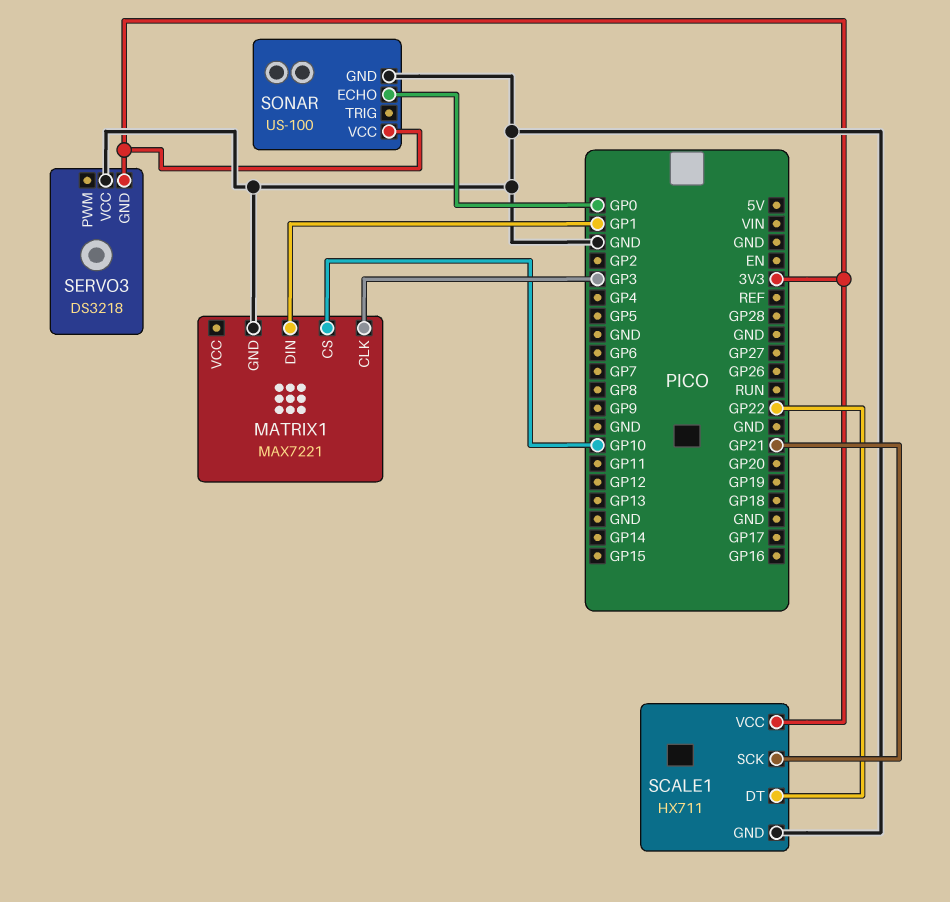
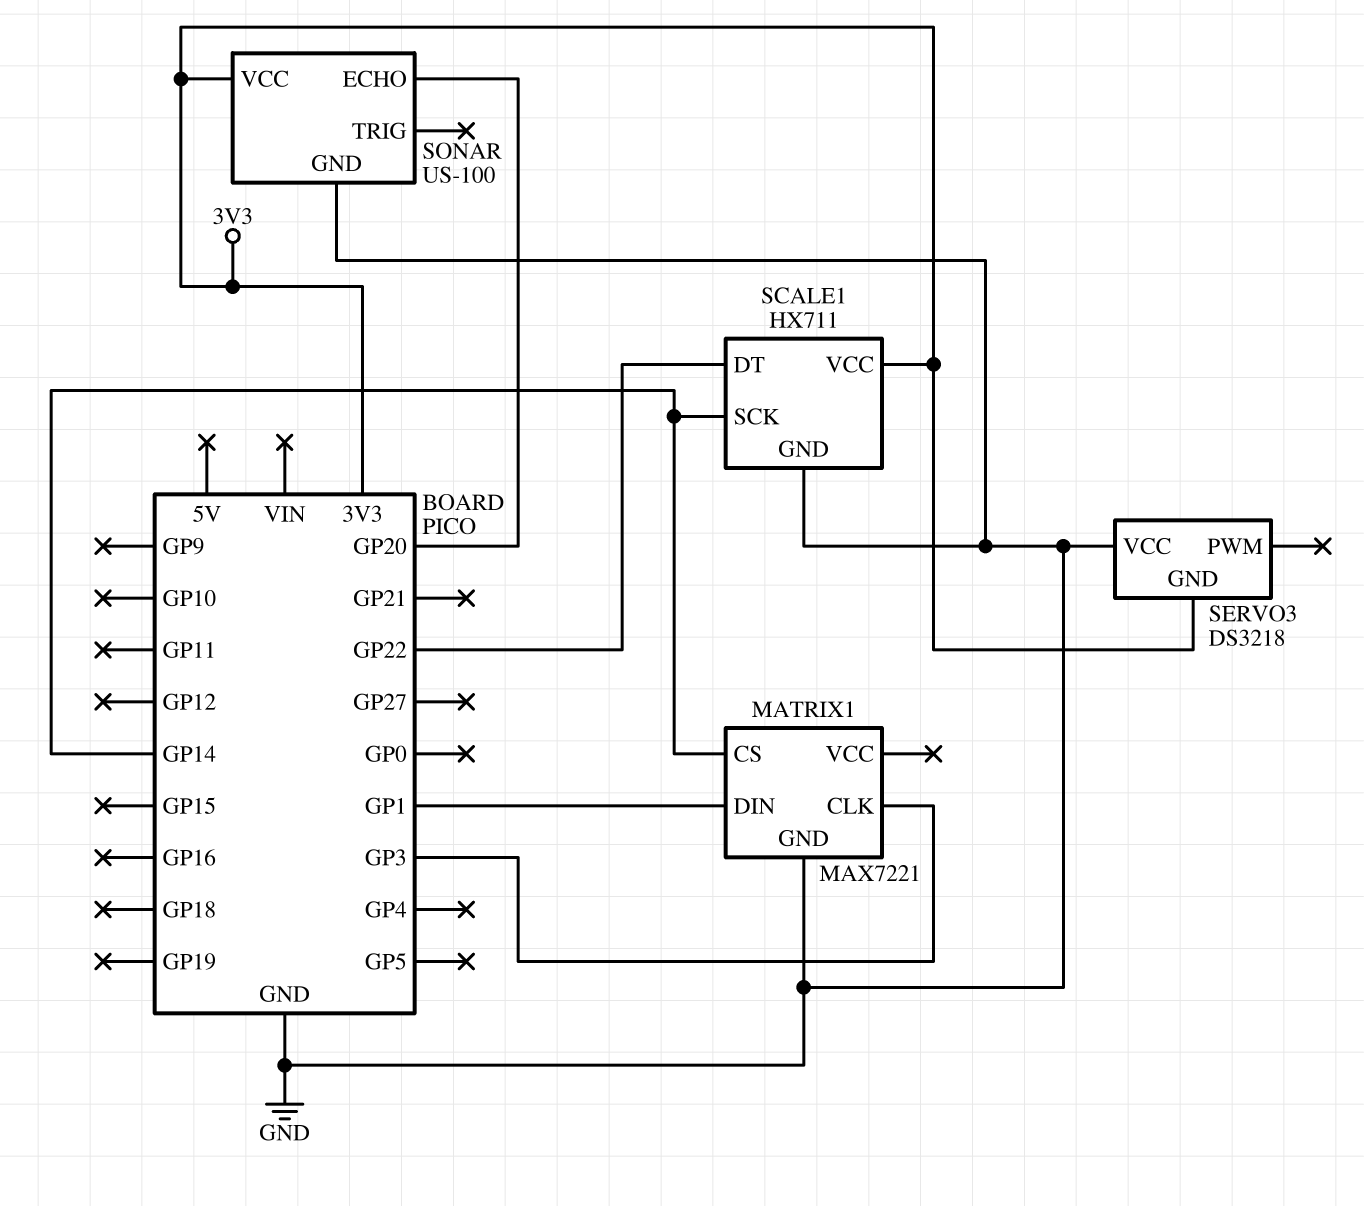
MATRIX1 pin CS: GP10 -> GP14
SCALE1 pin SCK: GP21 -> GP14
SONAR pin ECHO: GP0 -> GP20

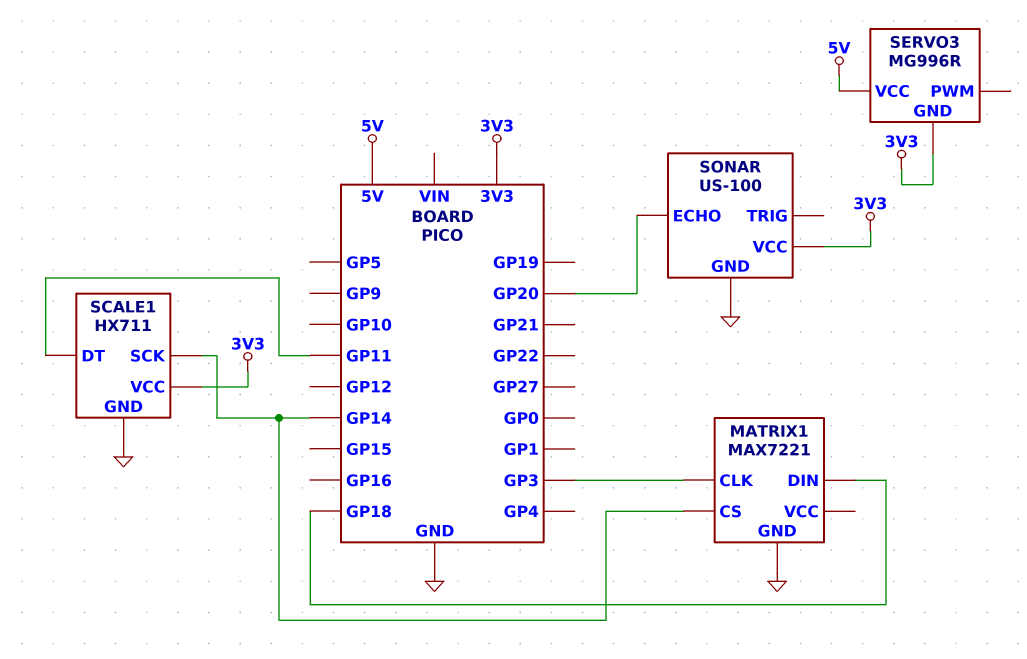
MATRIX1 pin DIN: GP1 -> GP18
SCALE1 pin DT: GP22 -> GP11
SERVO3: DS3218 -> MG996R
SERVO3 pin VCC: GND -> 5V

